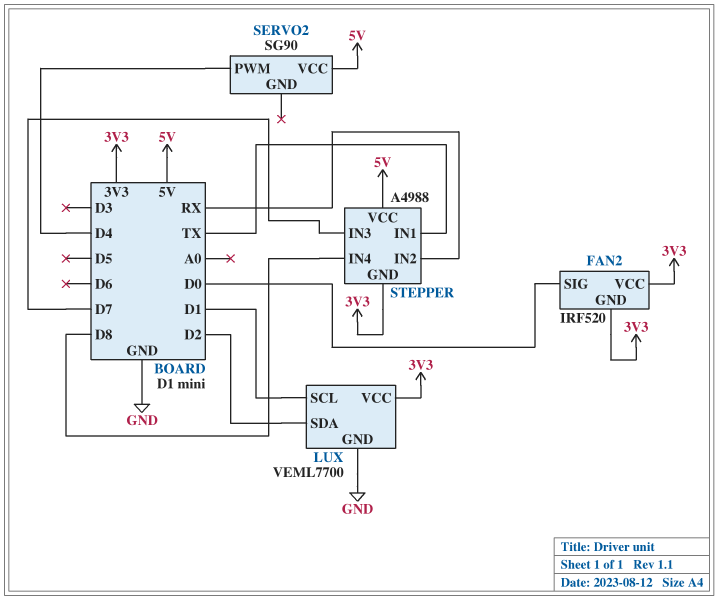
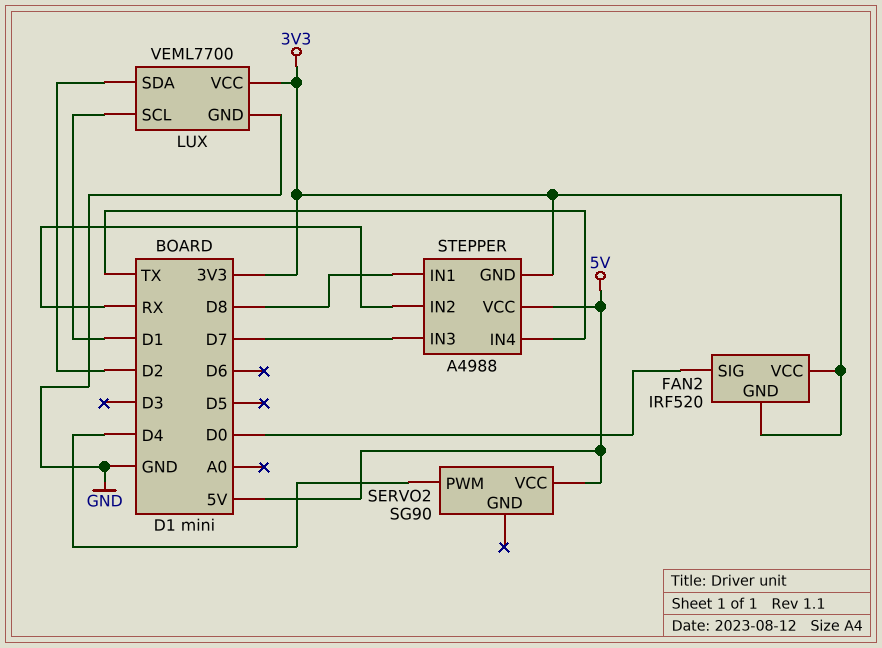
STEPPER pin IN1: TX -> D8
STEPPER pin IN4: D8 -> TX

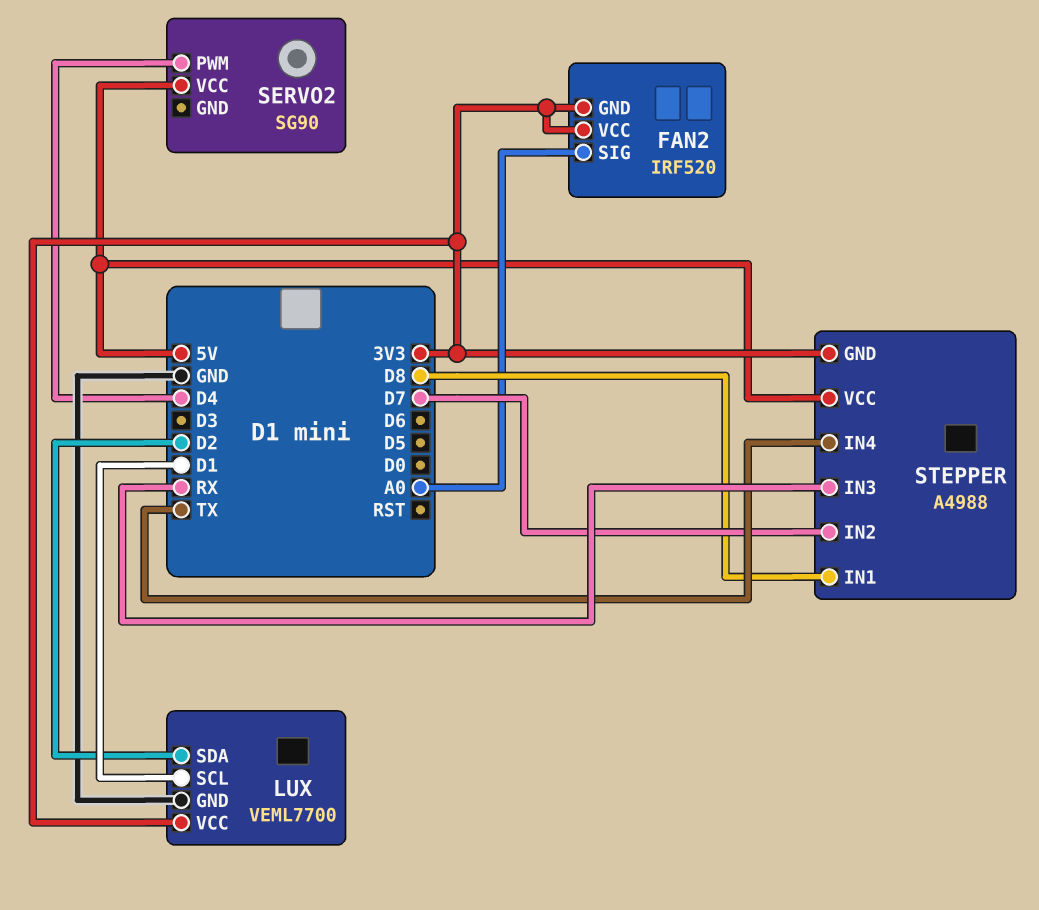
FAN2 pin SIG: D0 -> A0
STEPPER pin IN2: RX -> D7
STEPPER pin IN3: D7 -> RX

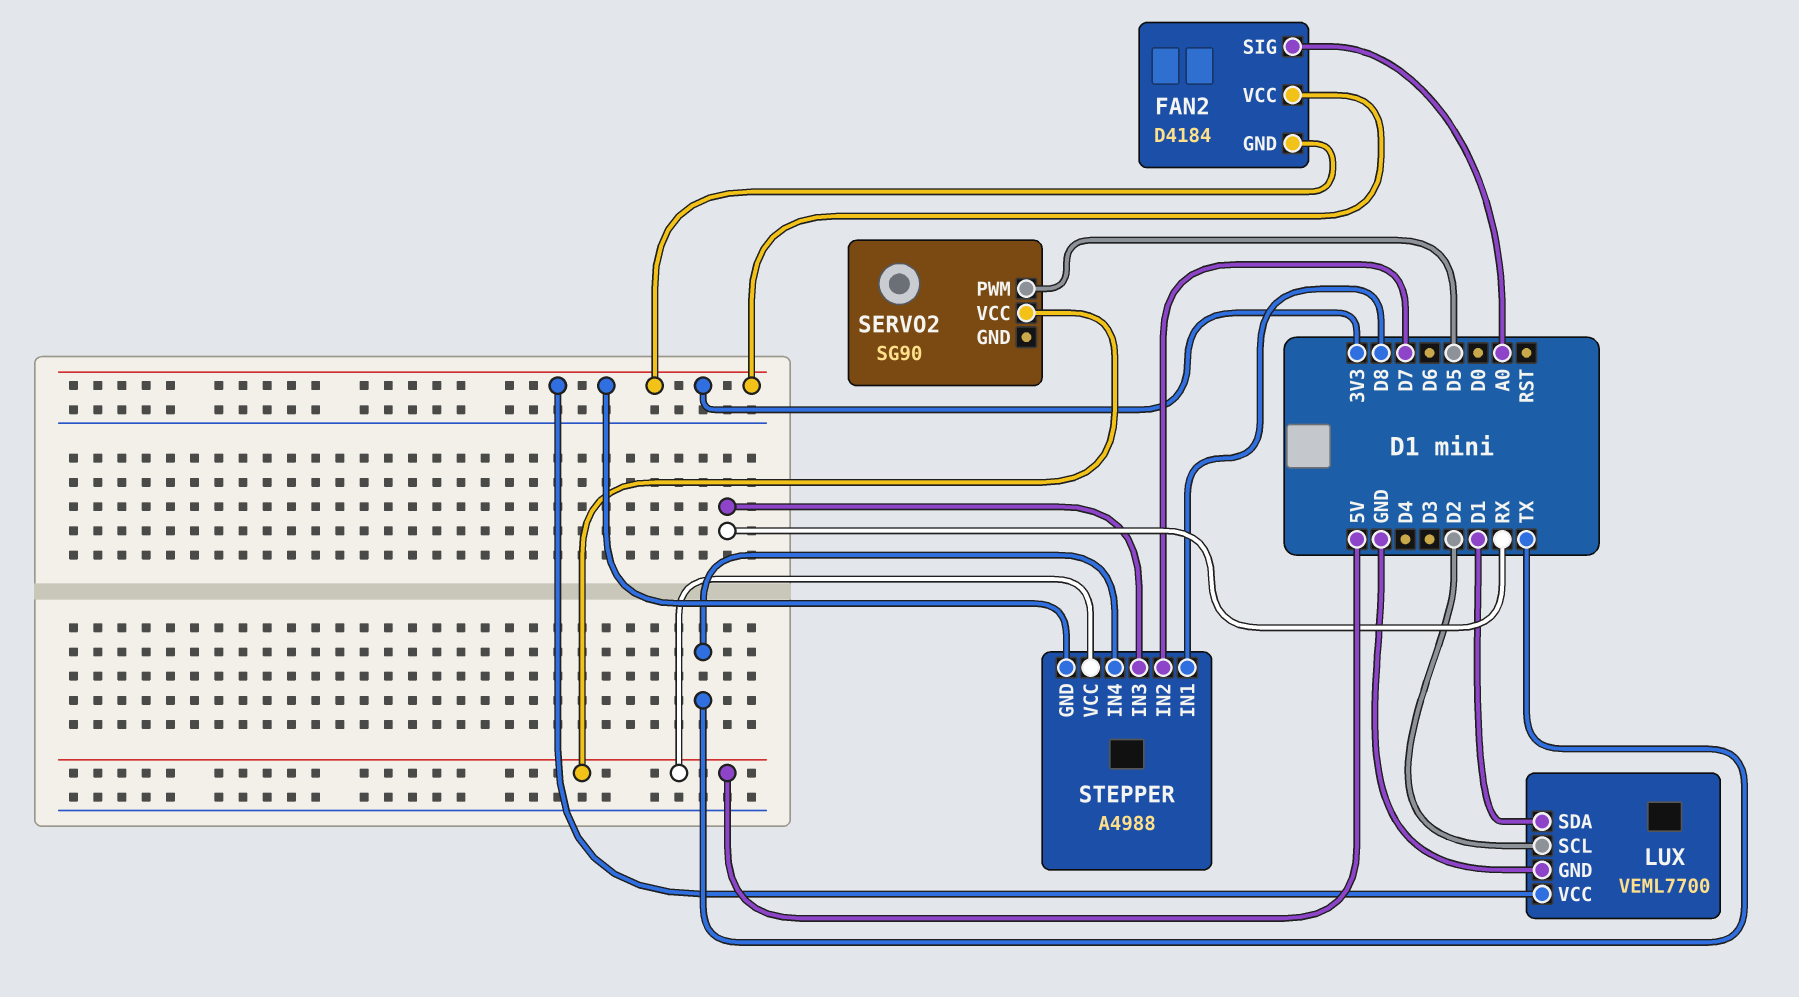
FAN2: IRF520 -> D4184
LUX pin SCL: D1 -> D2
LUX pin SDA: D2 -> D1
SERVO2 pin PWM: D4 -> D5

